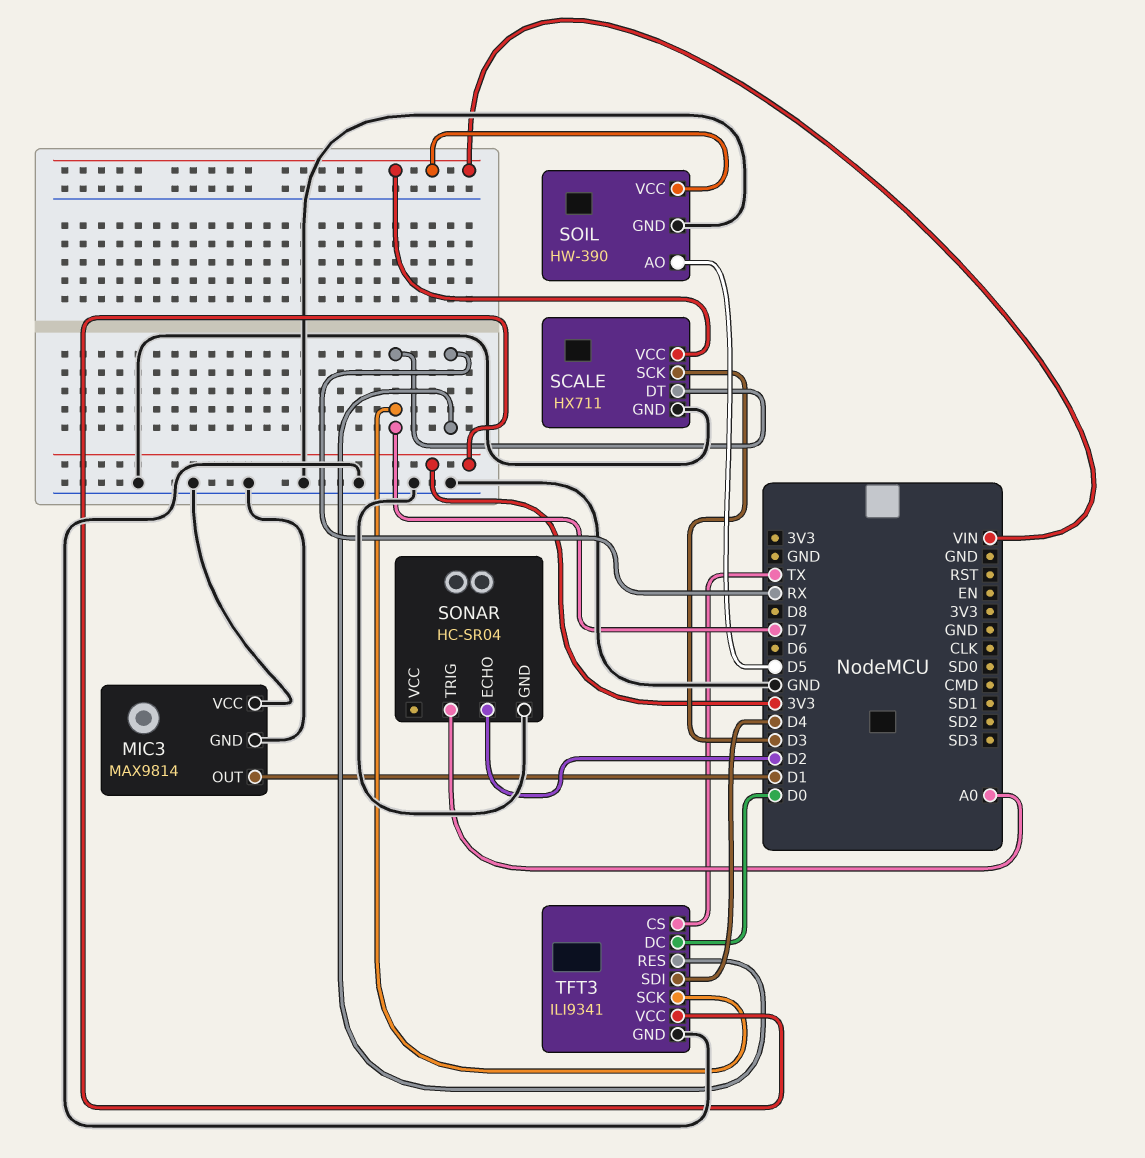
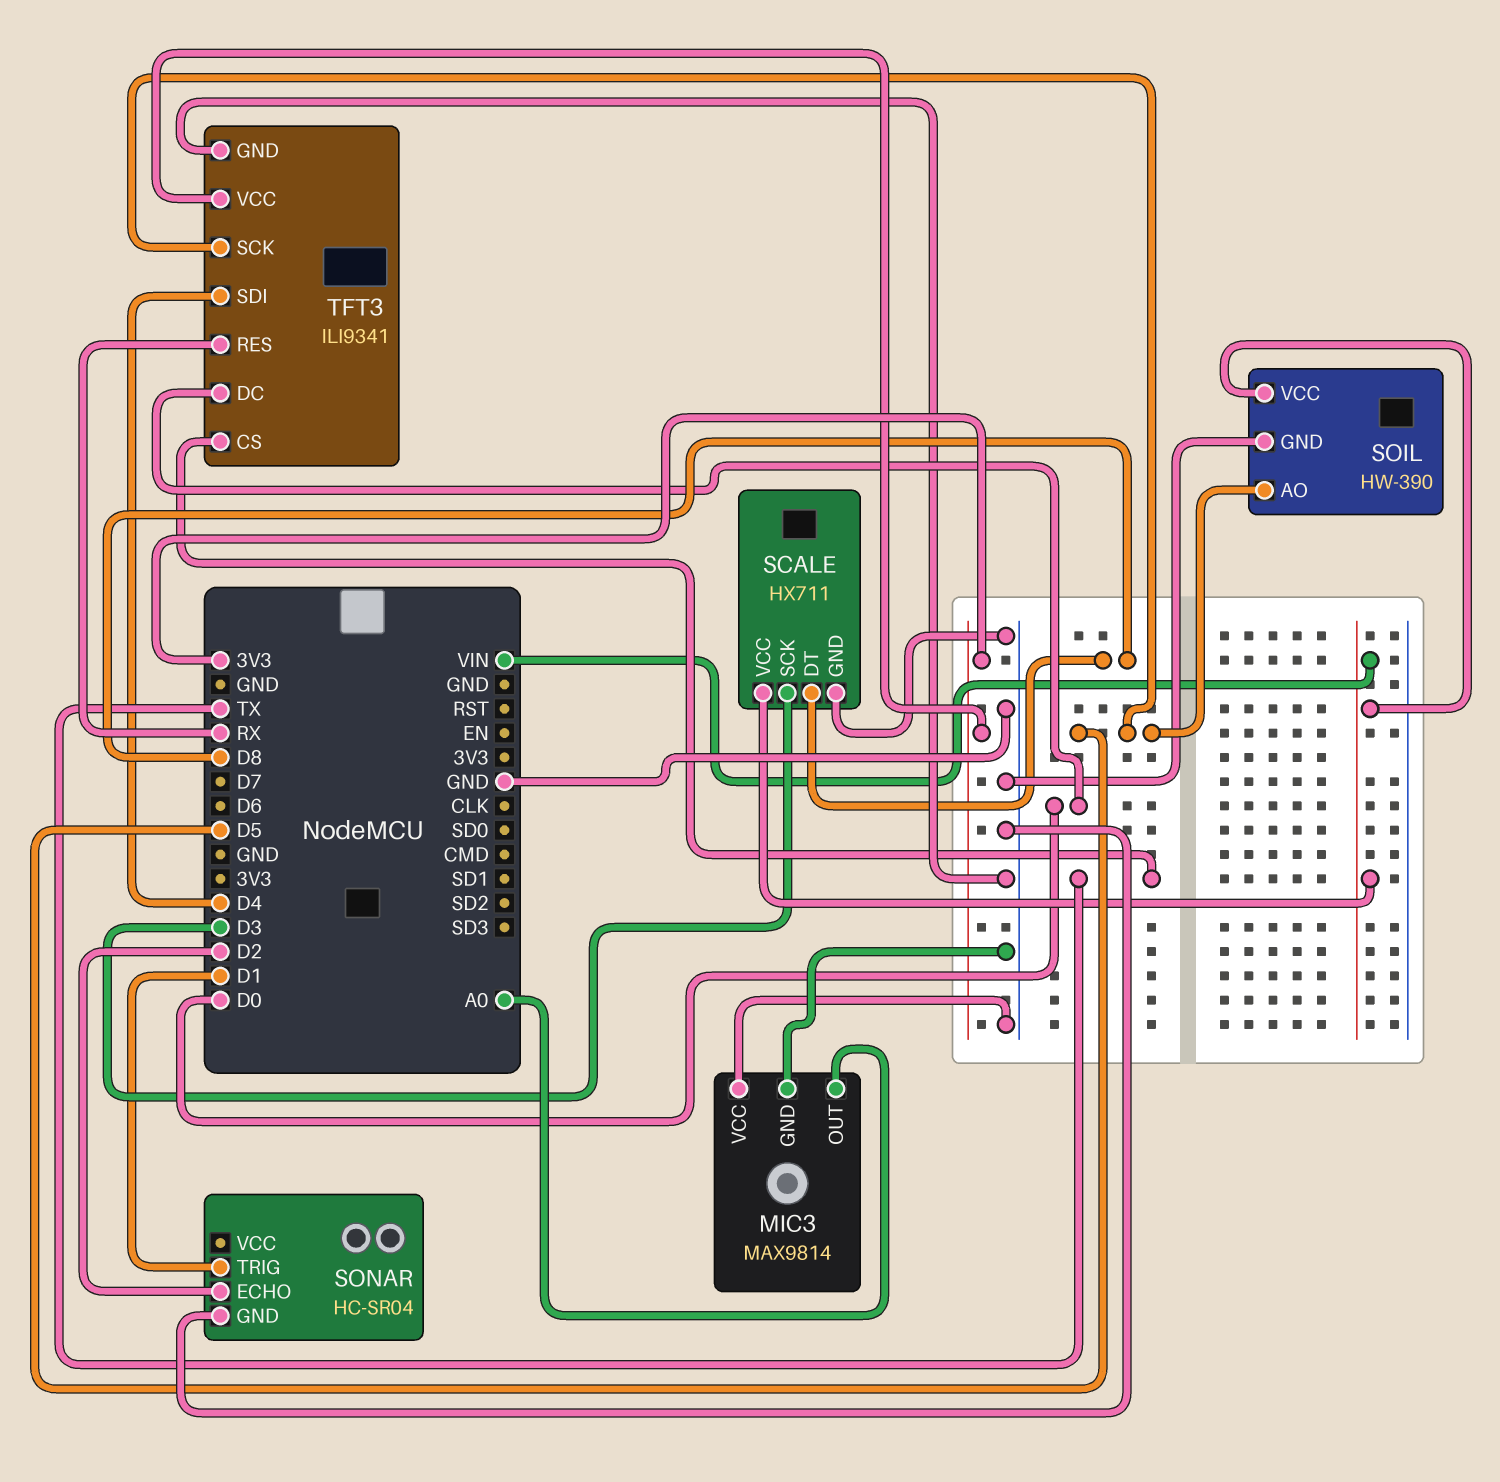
MIC3 pin OUT: D1 -> A0
SCALE pin DT: D7 -> D8
SONAR pin TRIG: A0 -> D1
TFT3 pin SCK: D7 -> D5

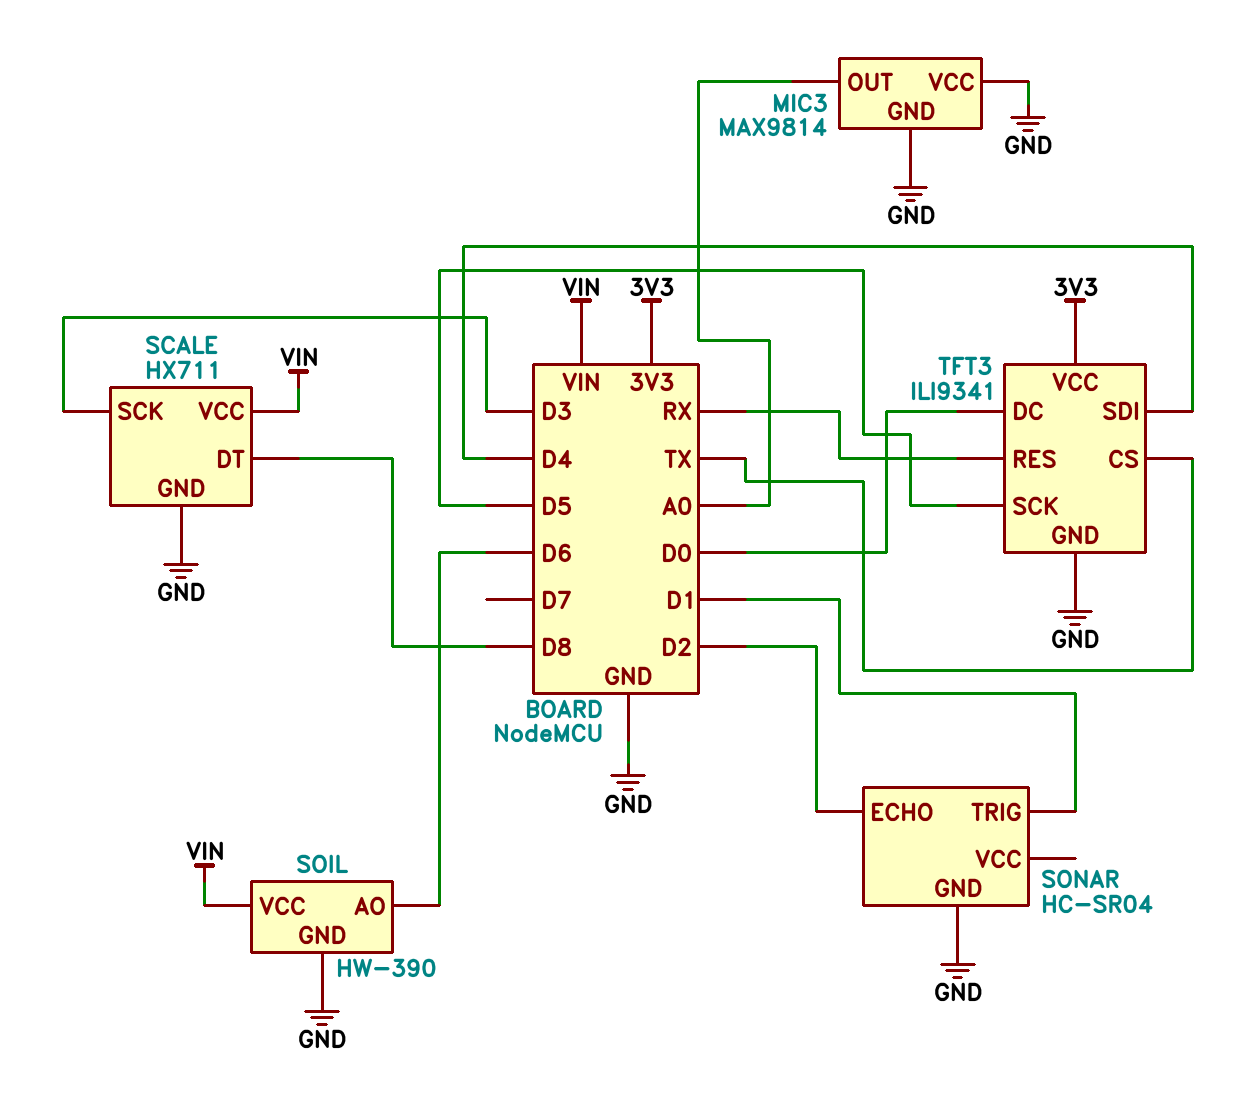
SOIL pin AO: D5 -> D6

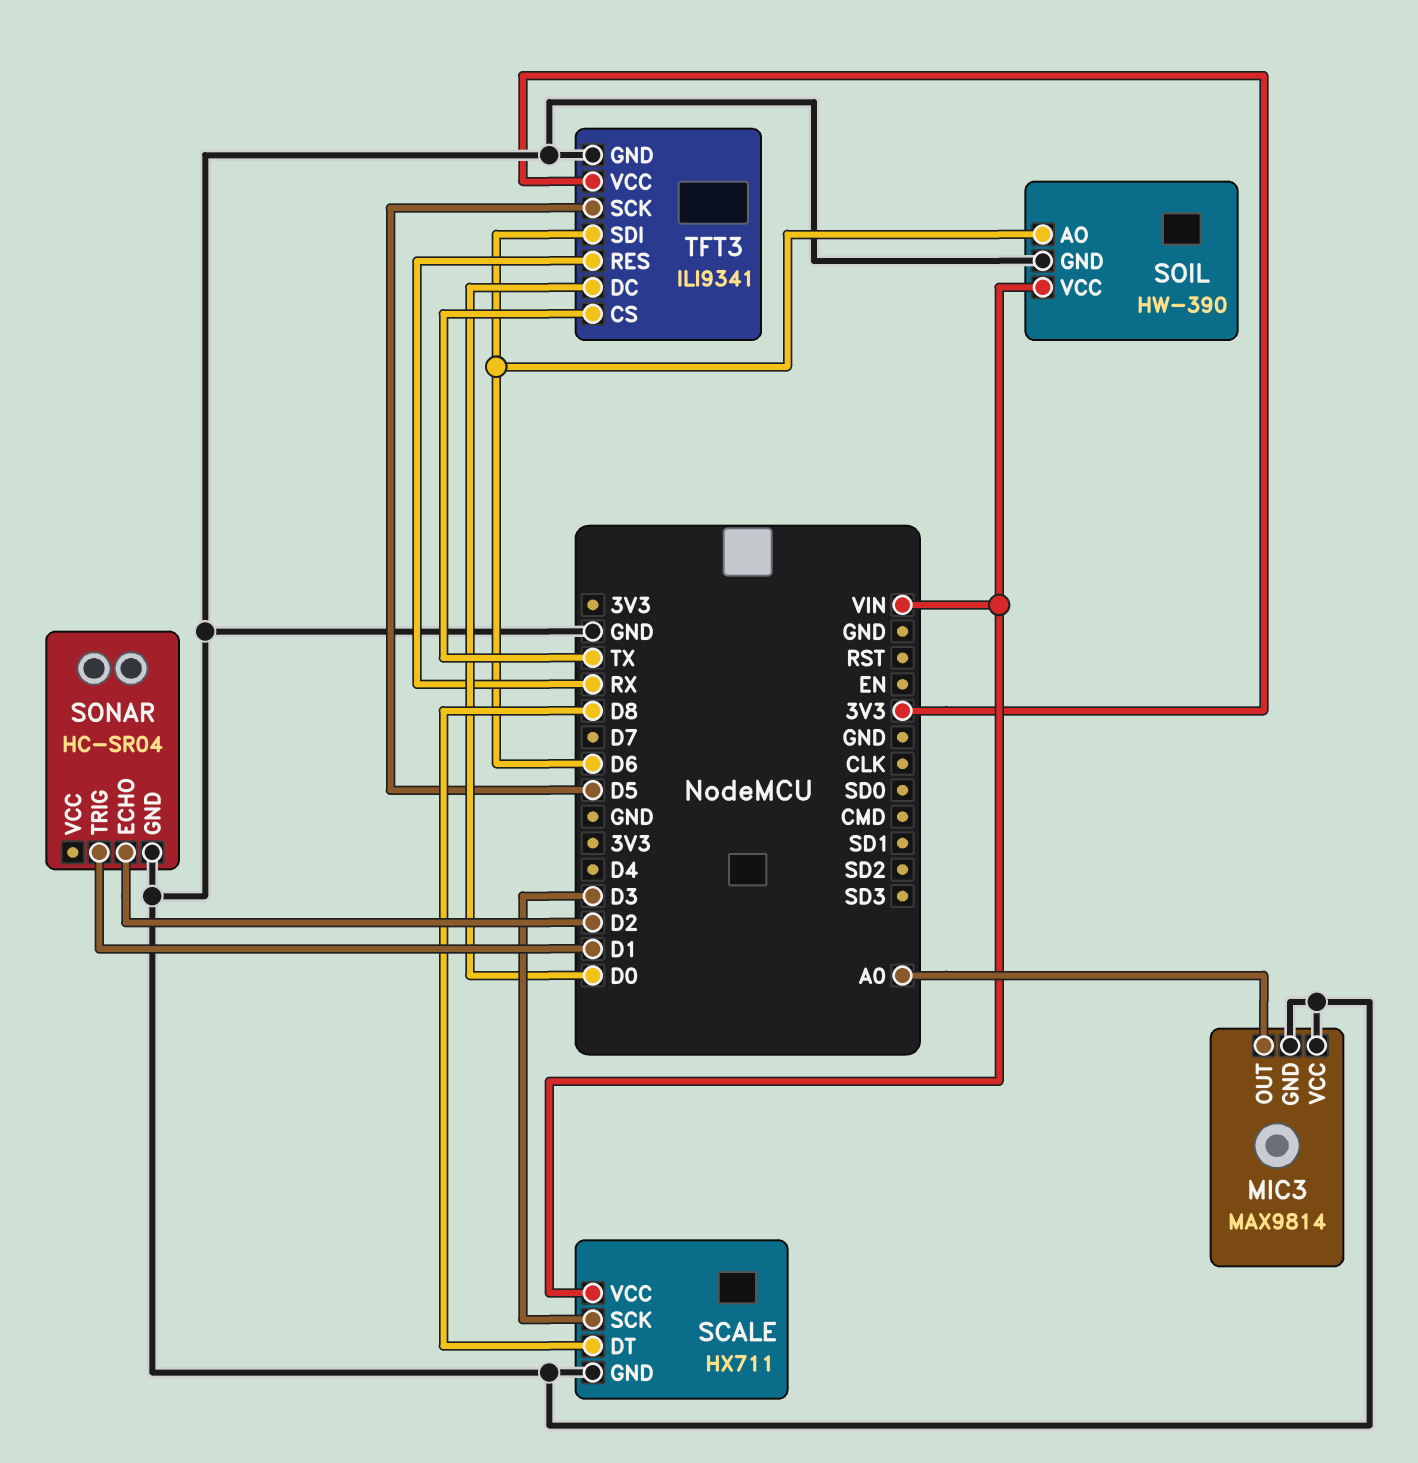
TFT3 pin SDI: D4 -> D6

